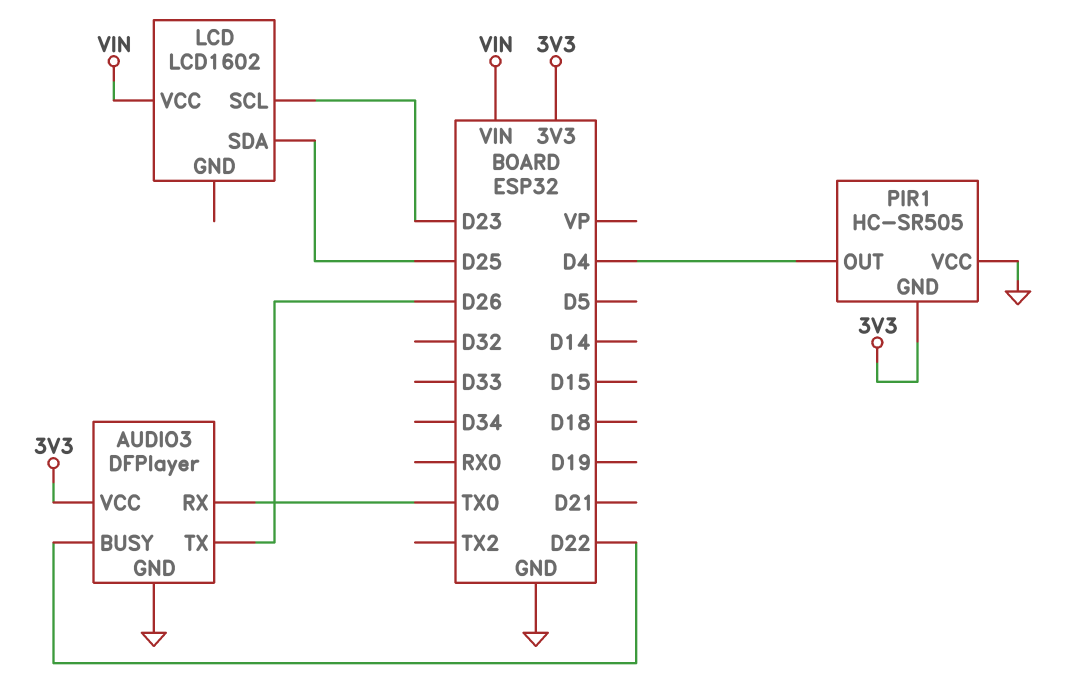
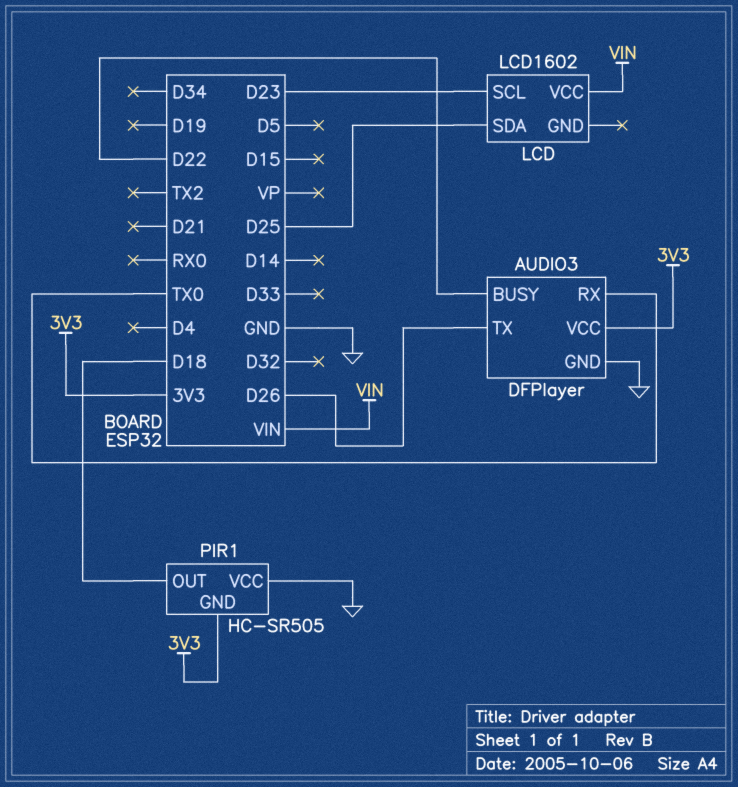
PIR1 pin OUT: D4 -> D18

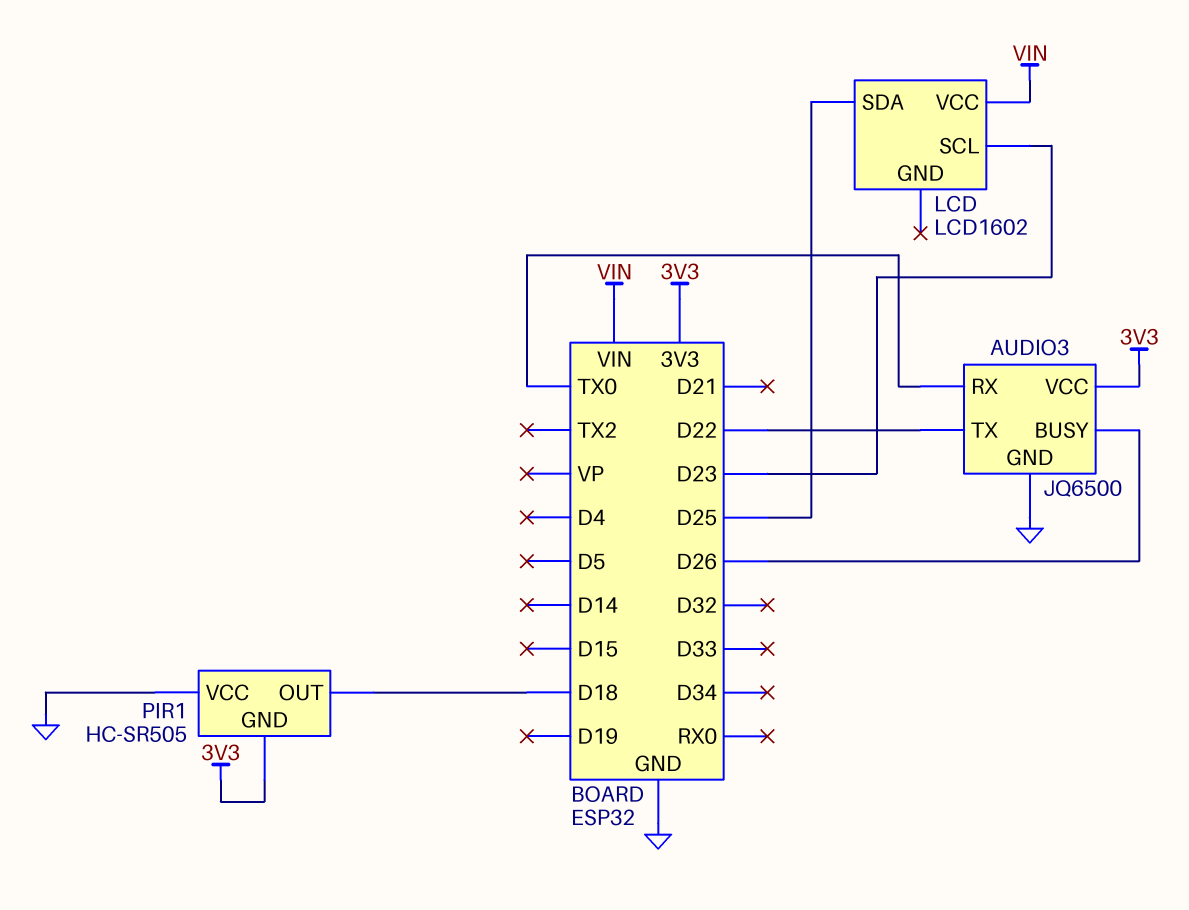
AUDIO3: DFPlayer -> JQ6500
AUDIO3 pin BUSY: D22 -> D26
AUDIO3 pin TX: D26 -> D22

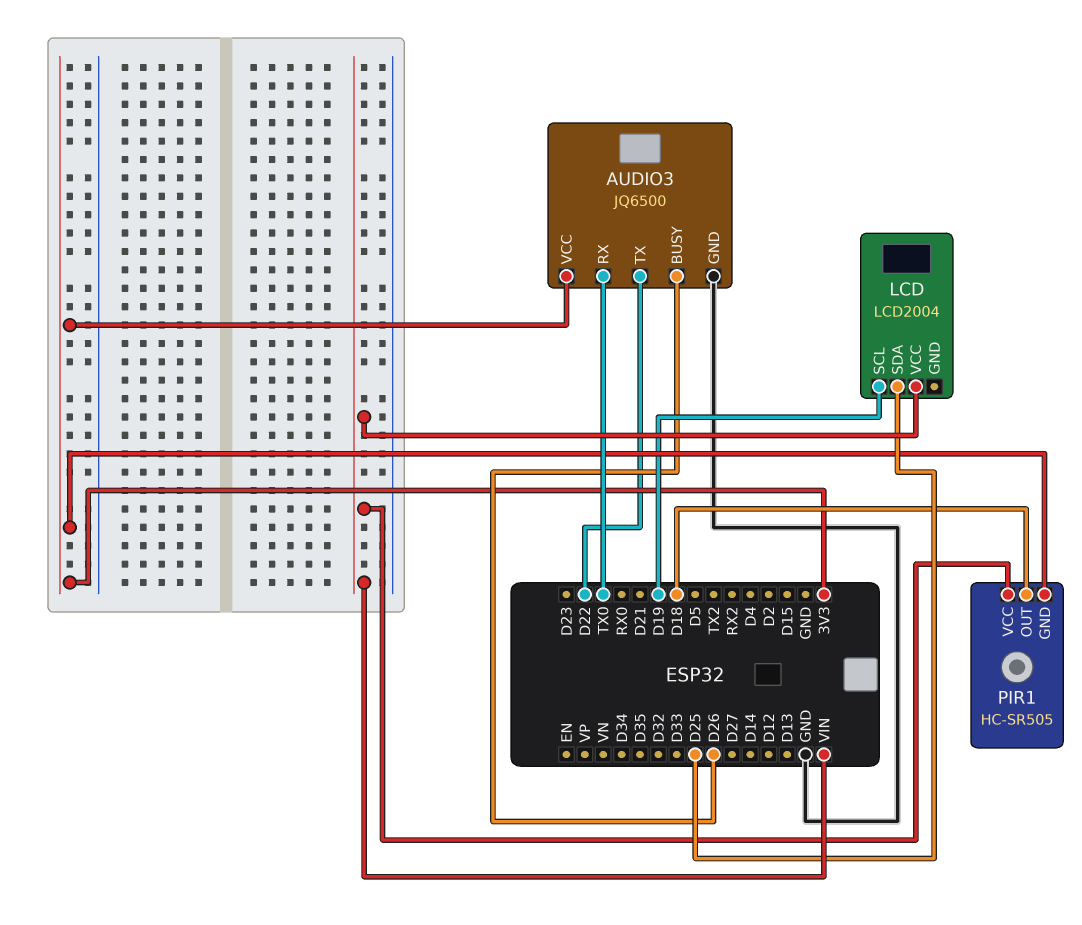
LCD: LCD1602 -> LCD2004
LCD pin SCL: D23 -> D19
PIR1 pin VCC: GND -> VIN

